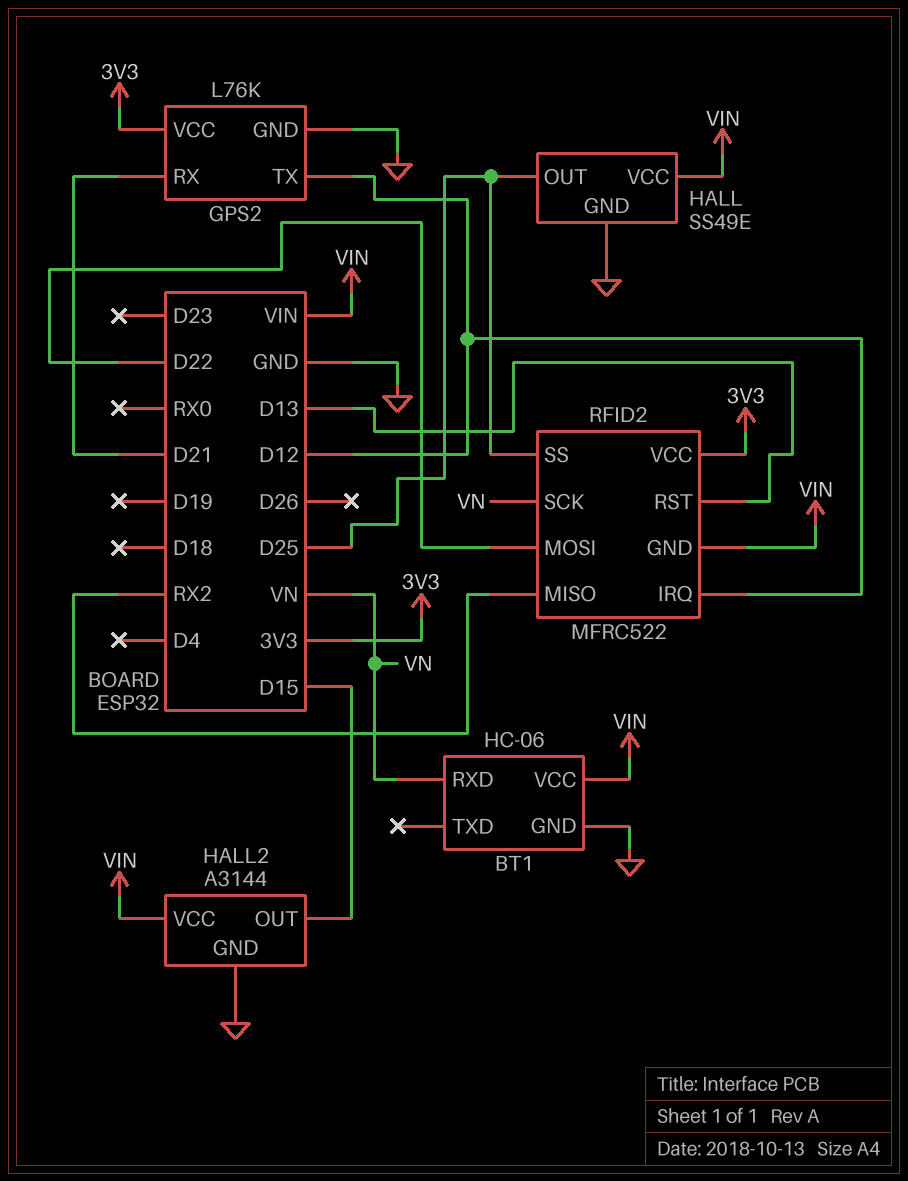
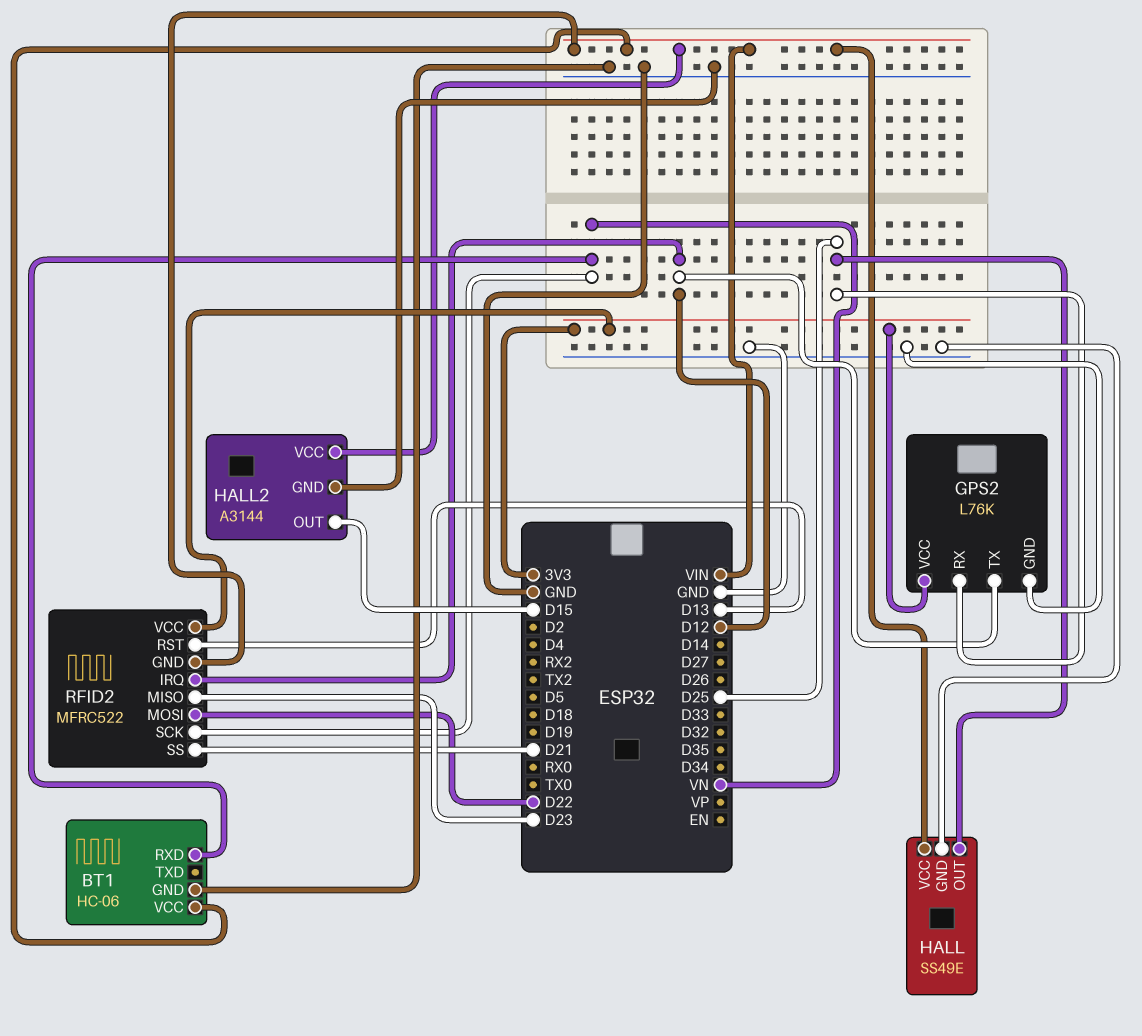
GPS2 pin RX: D21 -> D25
RFID2 pin MISO: RX2 -> D23
RFID2 pin SS: D25 -> D21

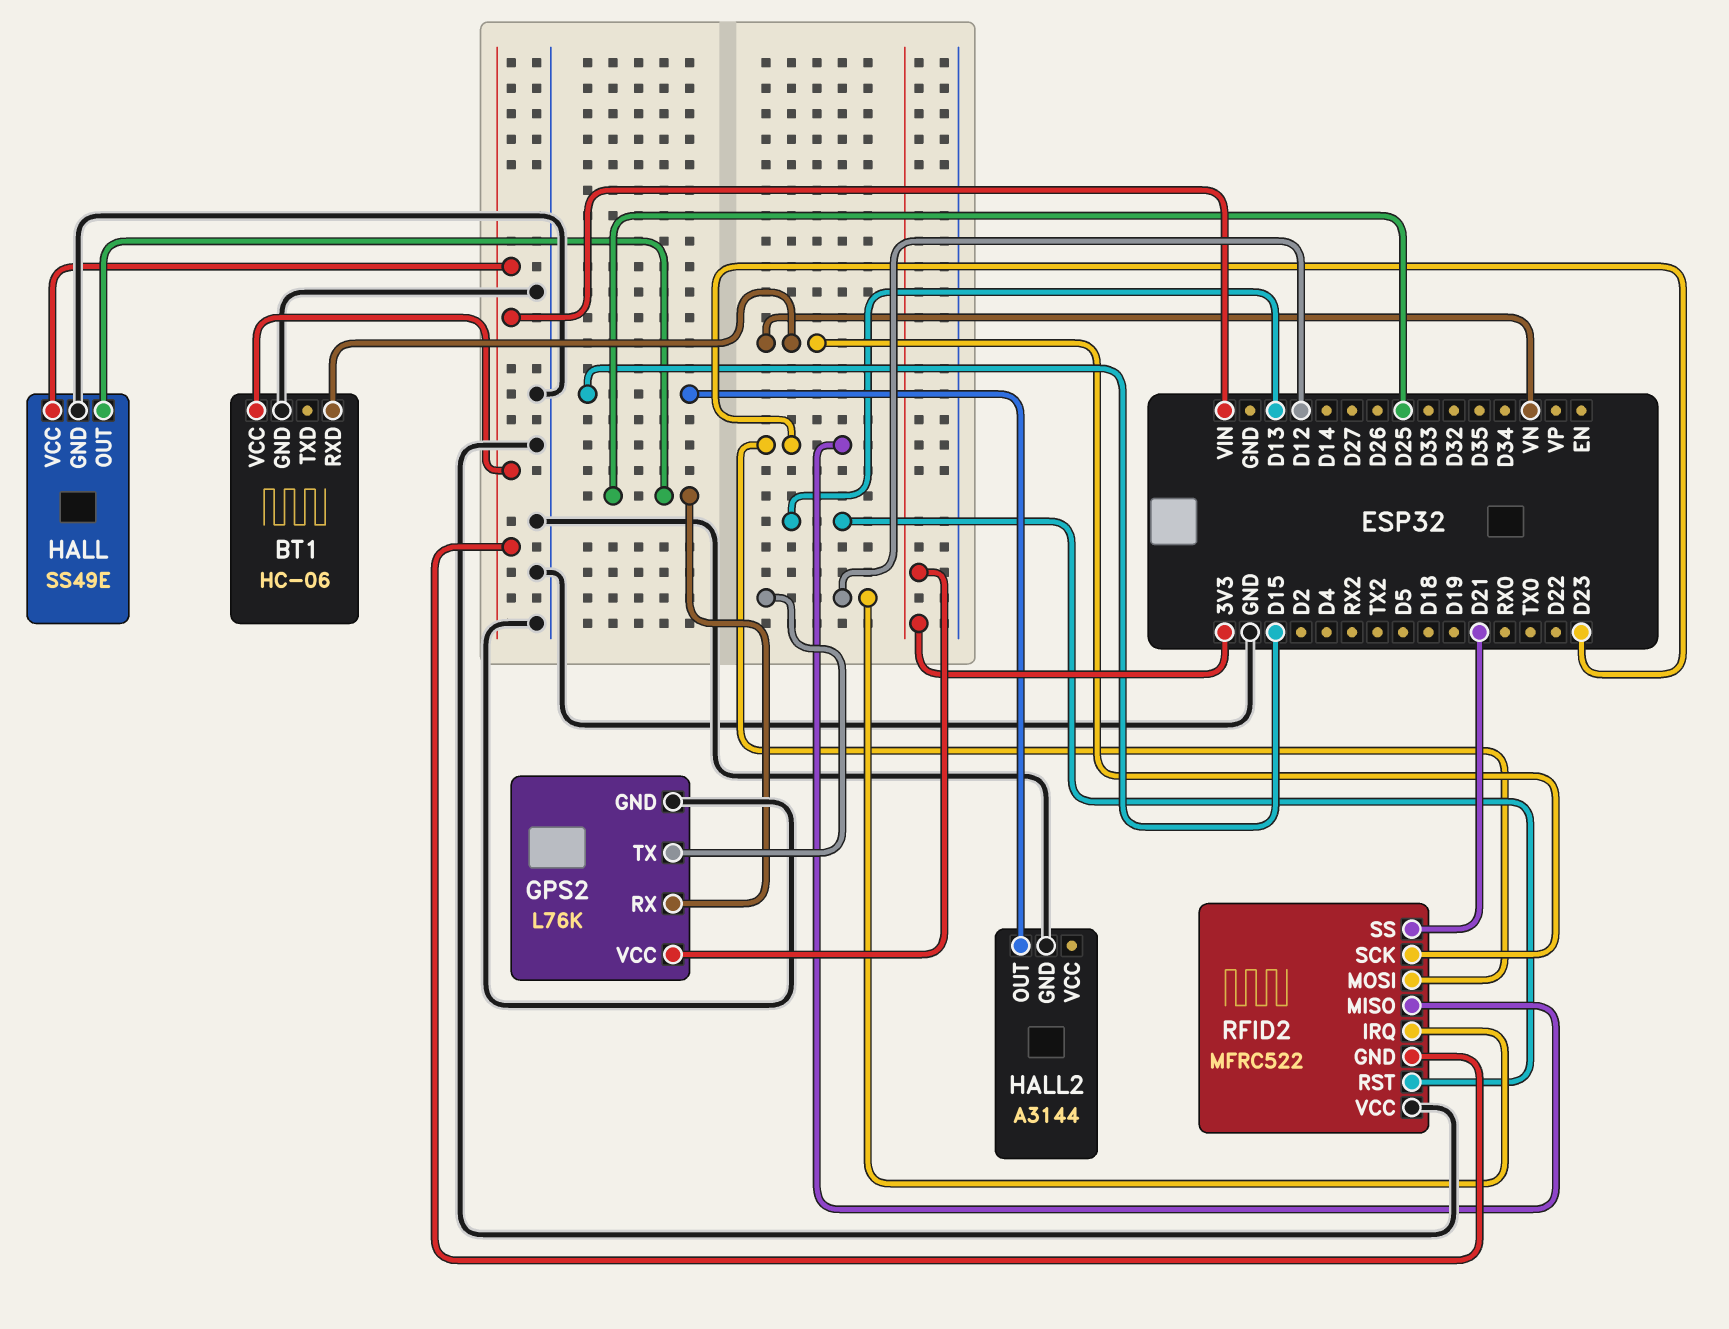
HALL2 pin VCC: VIN -> none
RFID2 pin MOSI: D22 -> D23
RFID2 pin VCC: 3V3 -> GND

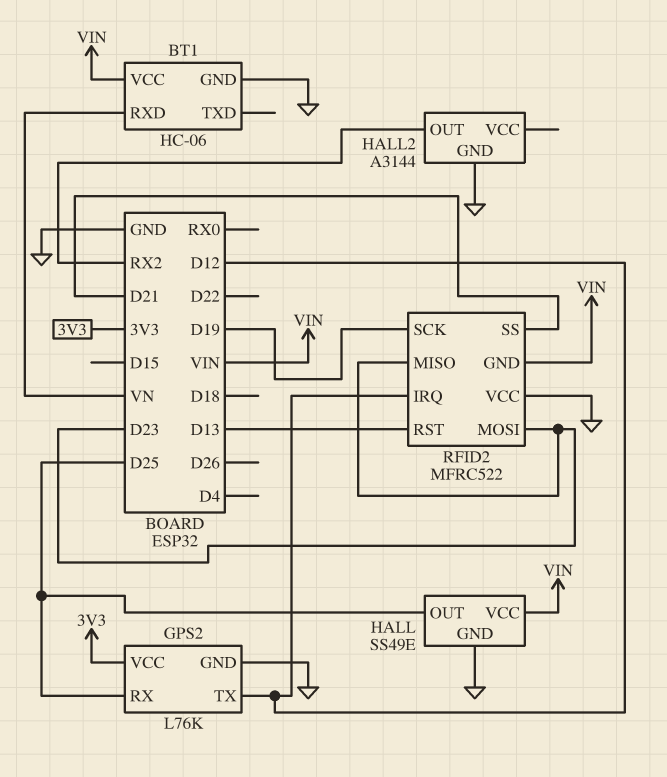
HALL2 pin OUT: D15 -> RX2
RFID2 pin SCK: VN -> D19

